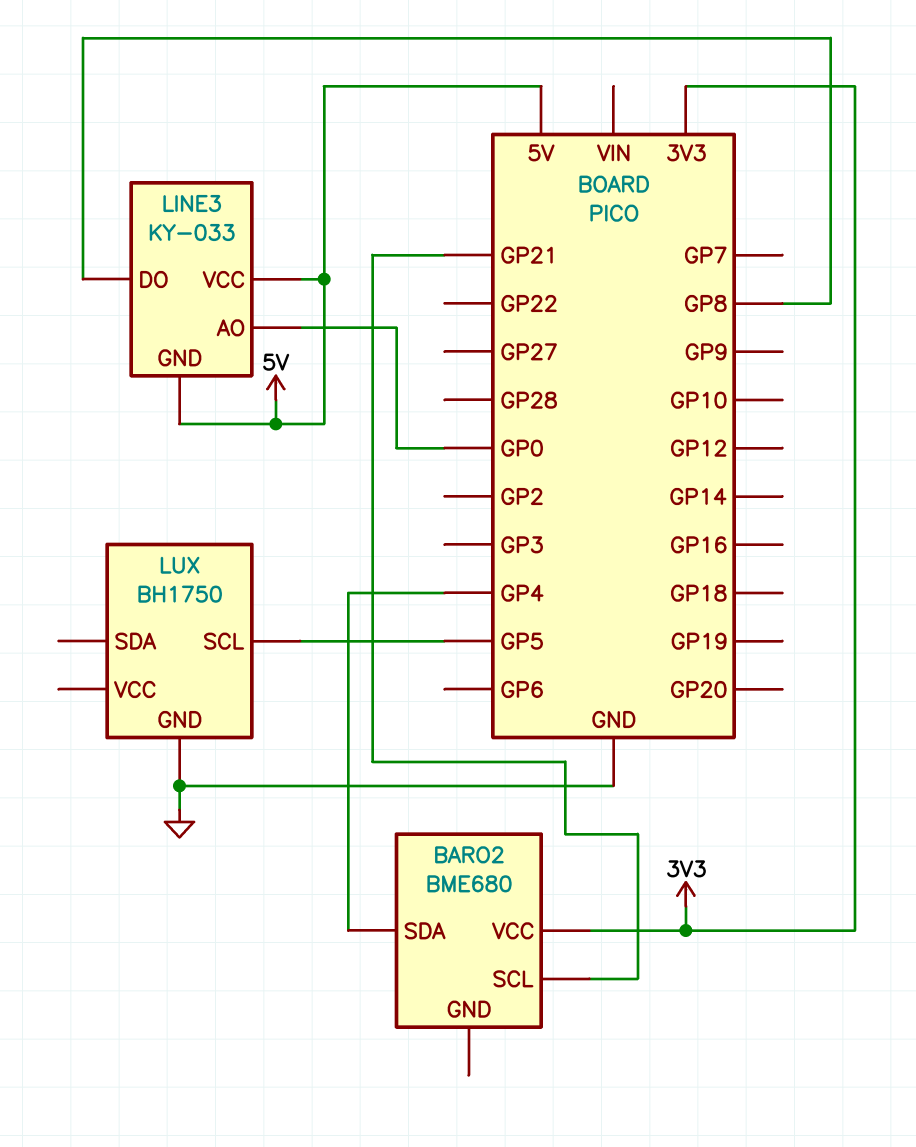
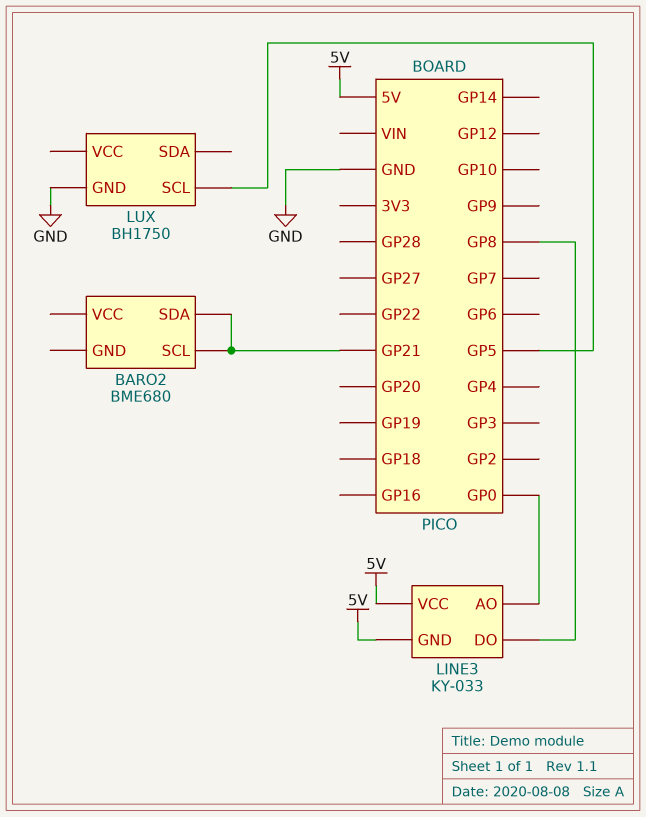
BARO2 pin SDA: GP4 -> GP21
BARO2 pin VCC: 3V3 -> none

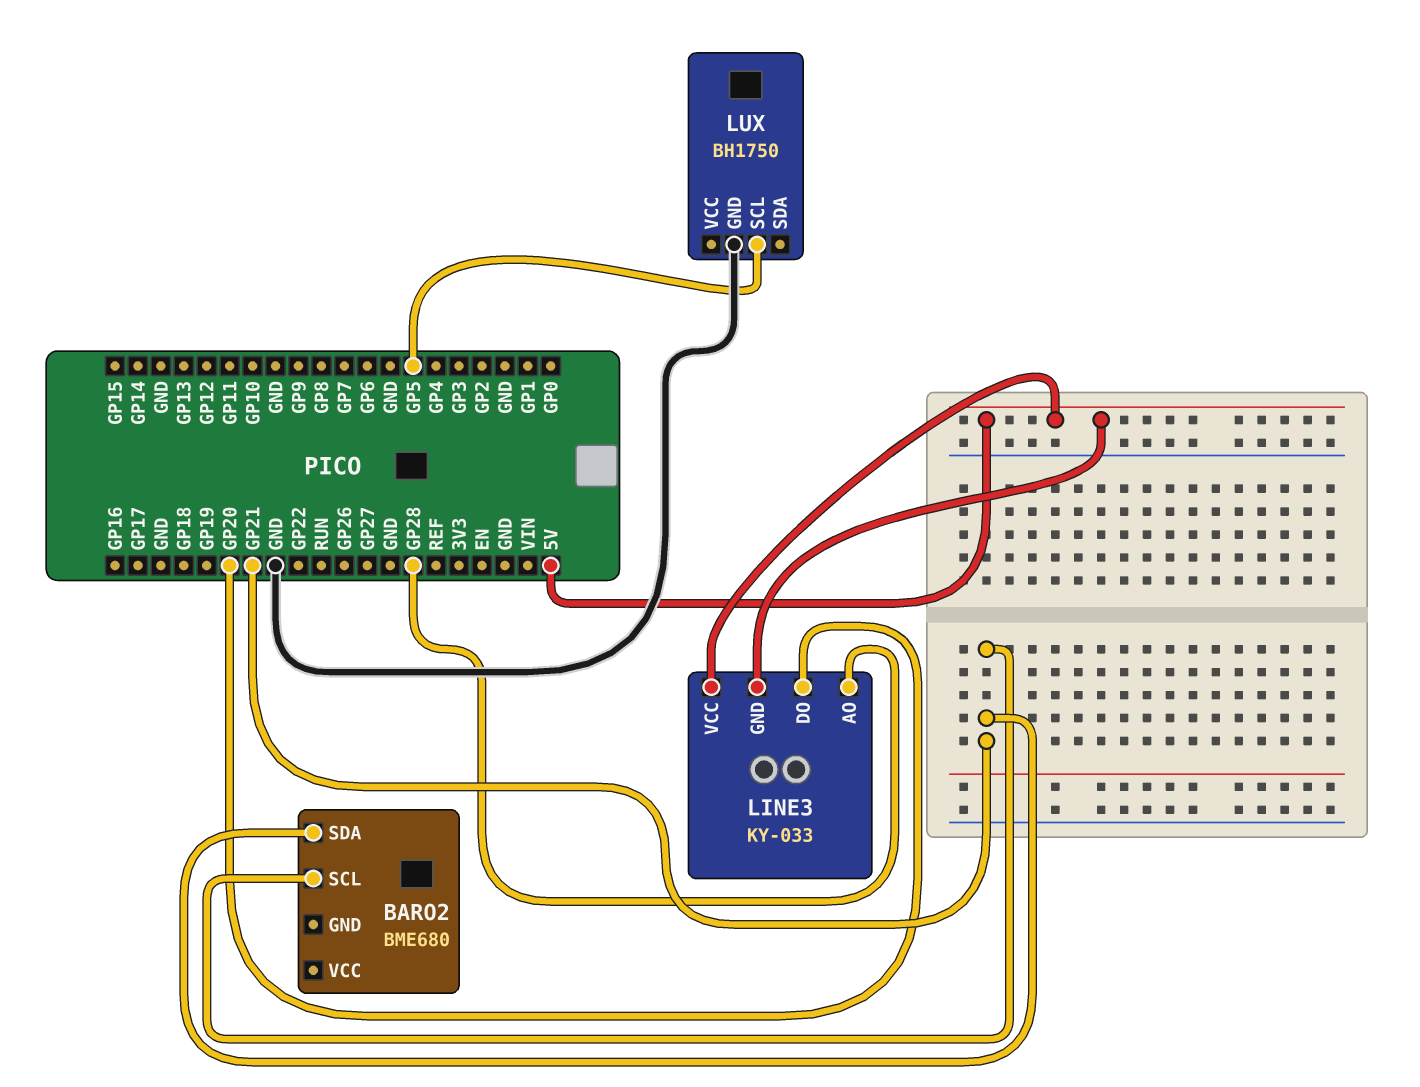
LINE3 pin AO: GP0 -> GP28
LINE3 pin DO: GP8 -> GP20

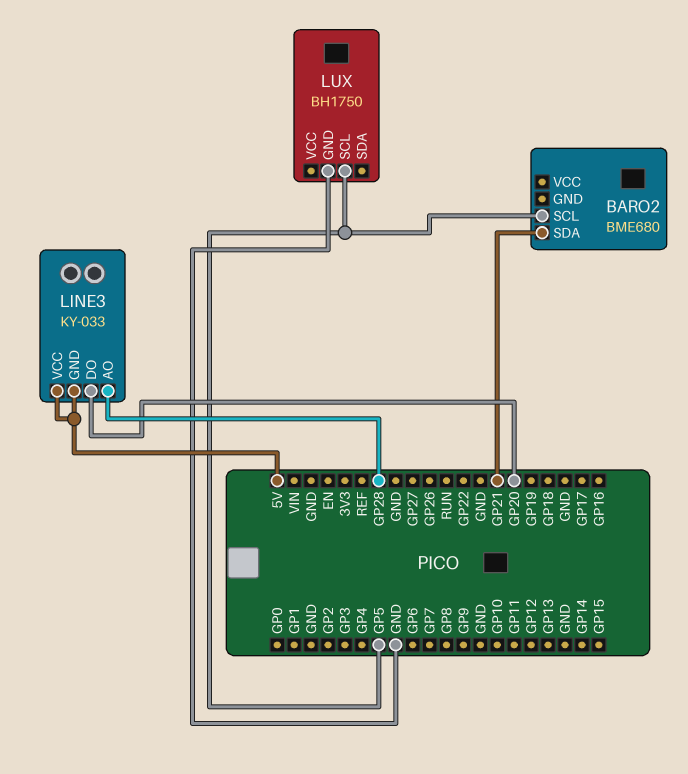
BARO2 pin SCL: GP21 -> GP5

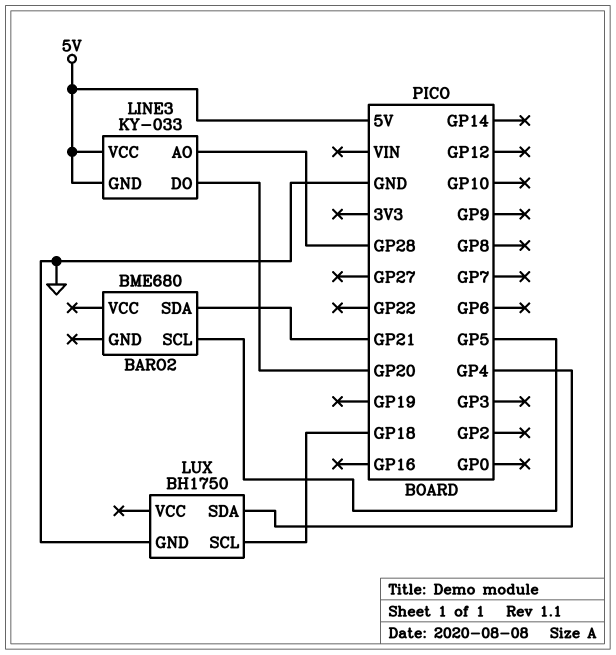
LUX pin SCL: GP5 -> GP18
LUX pin SDA: none -> GP4

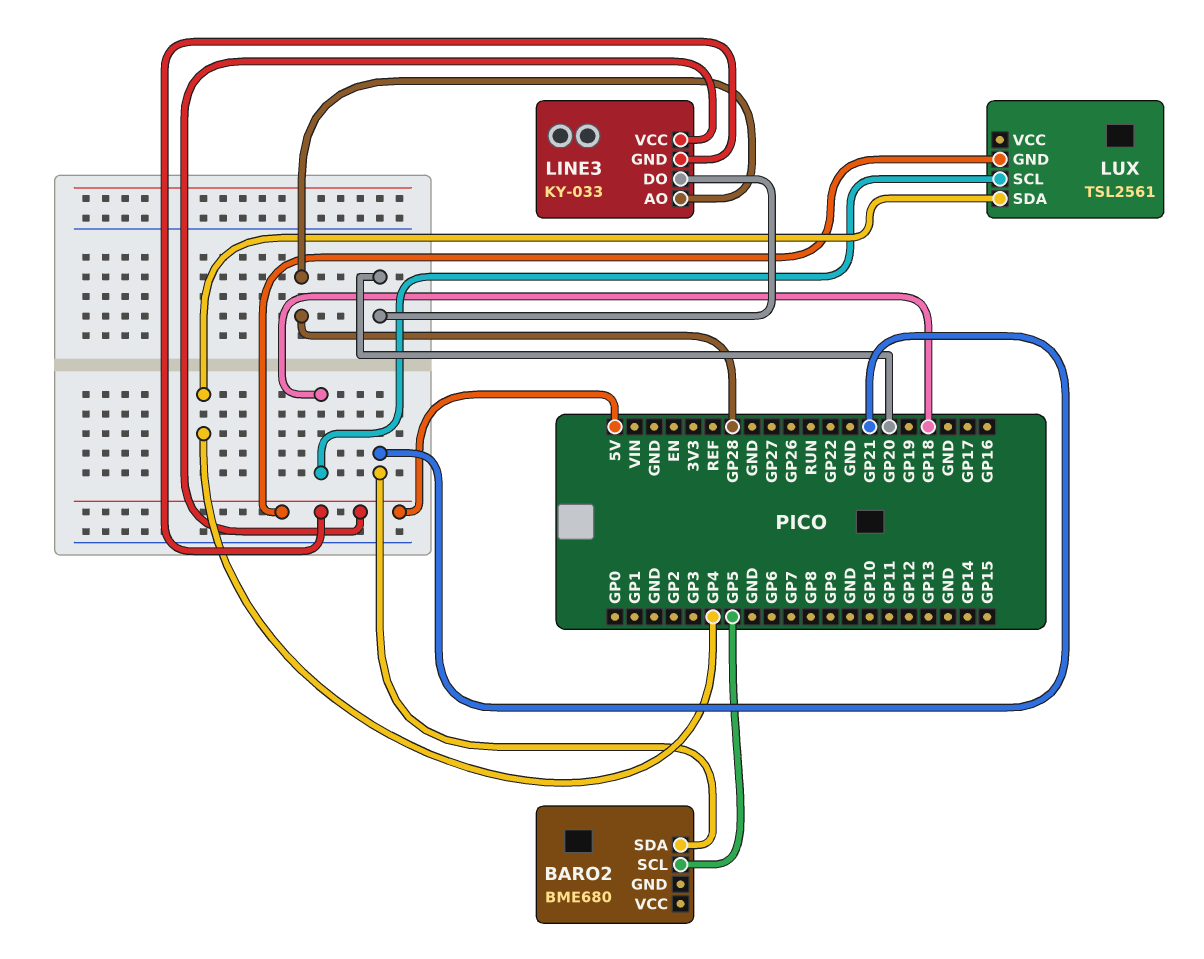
LUX: BH1750 -> TSL2561
LUX pin GND: GND -> 5V

